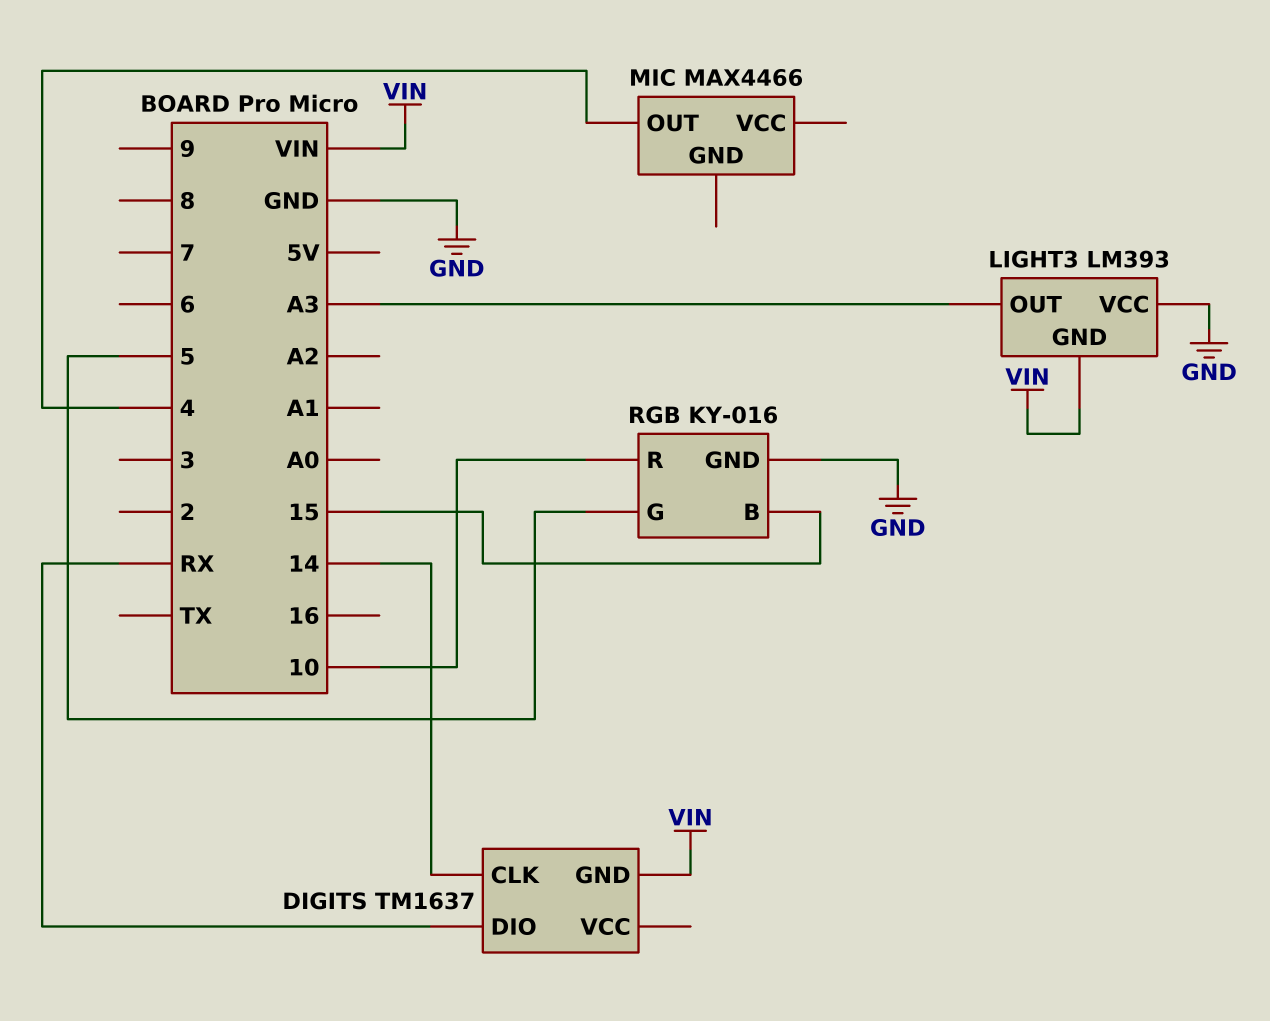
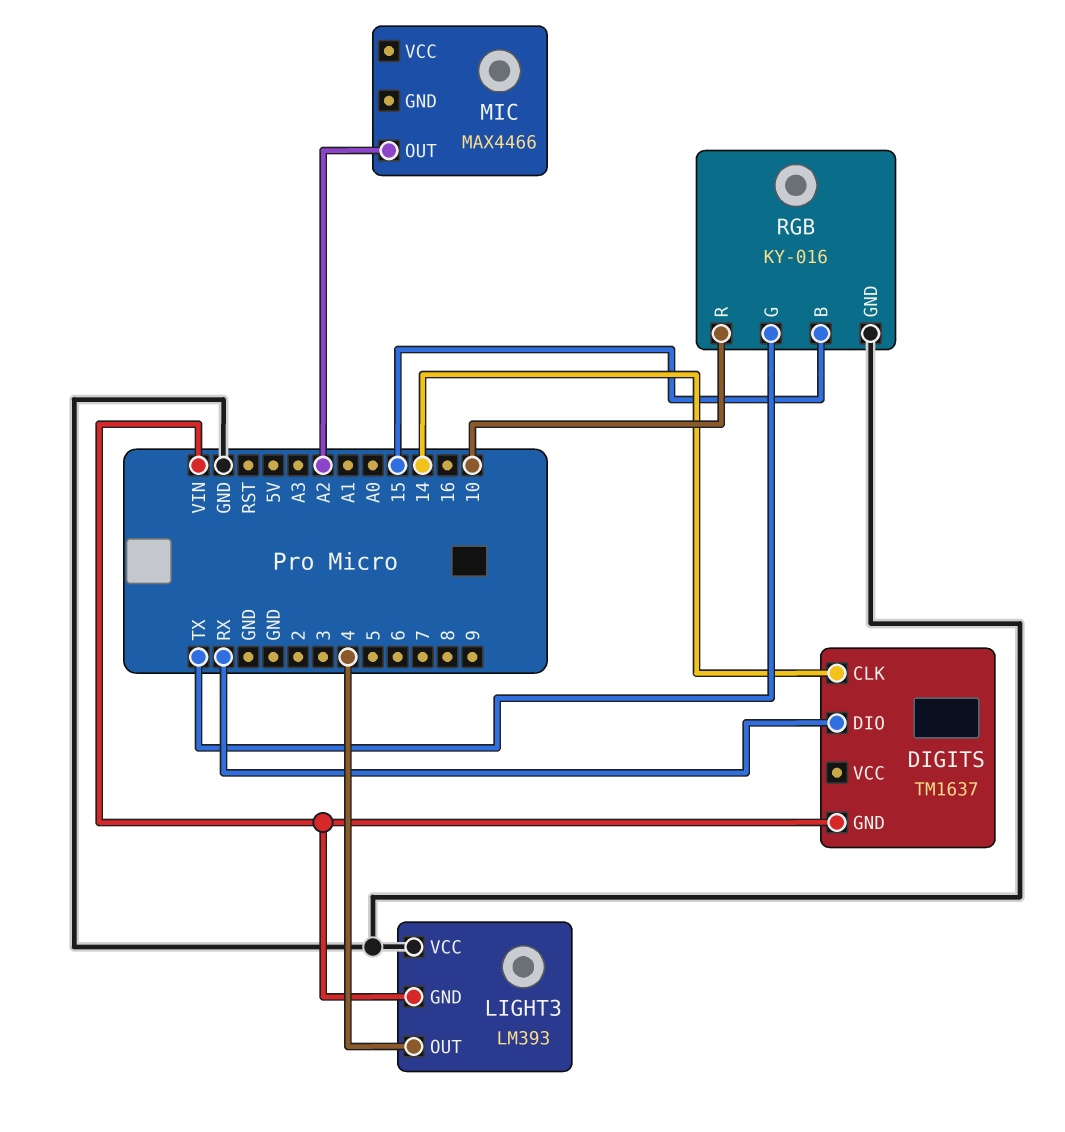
LIGHT3 pin OUT: A3 -> 4
MIC pin OUT: 4 -> A2
RGB pin G: 5 -> TX

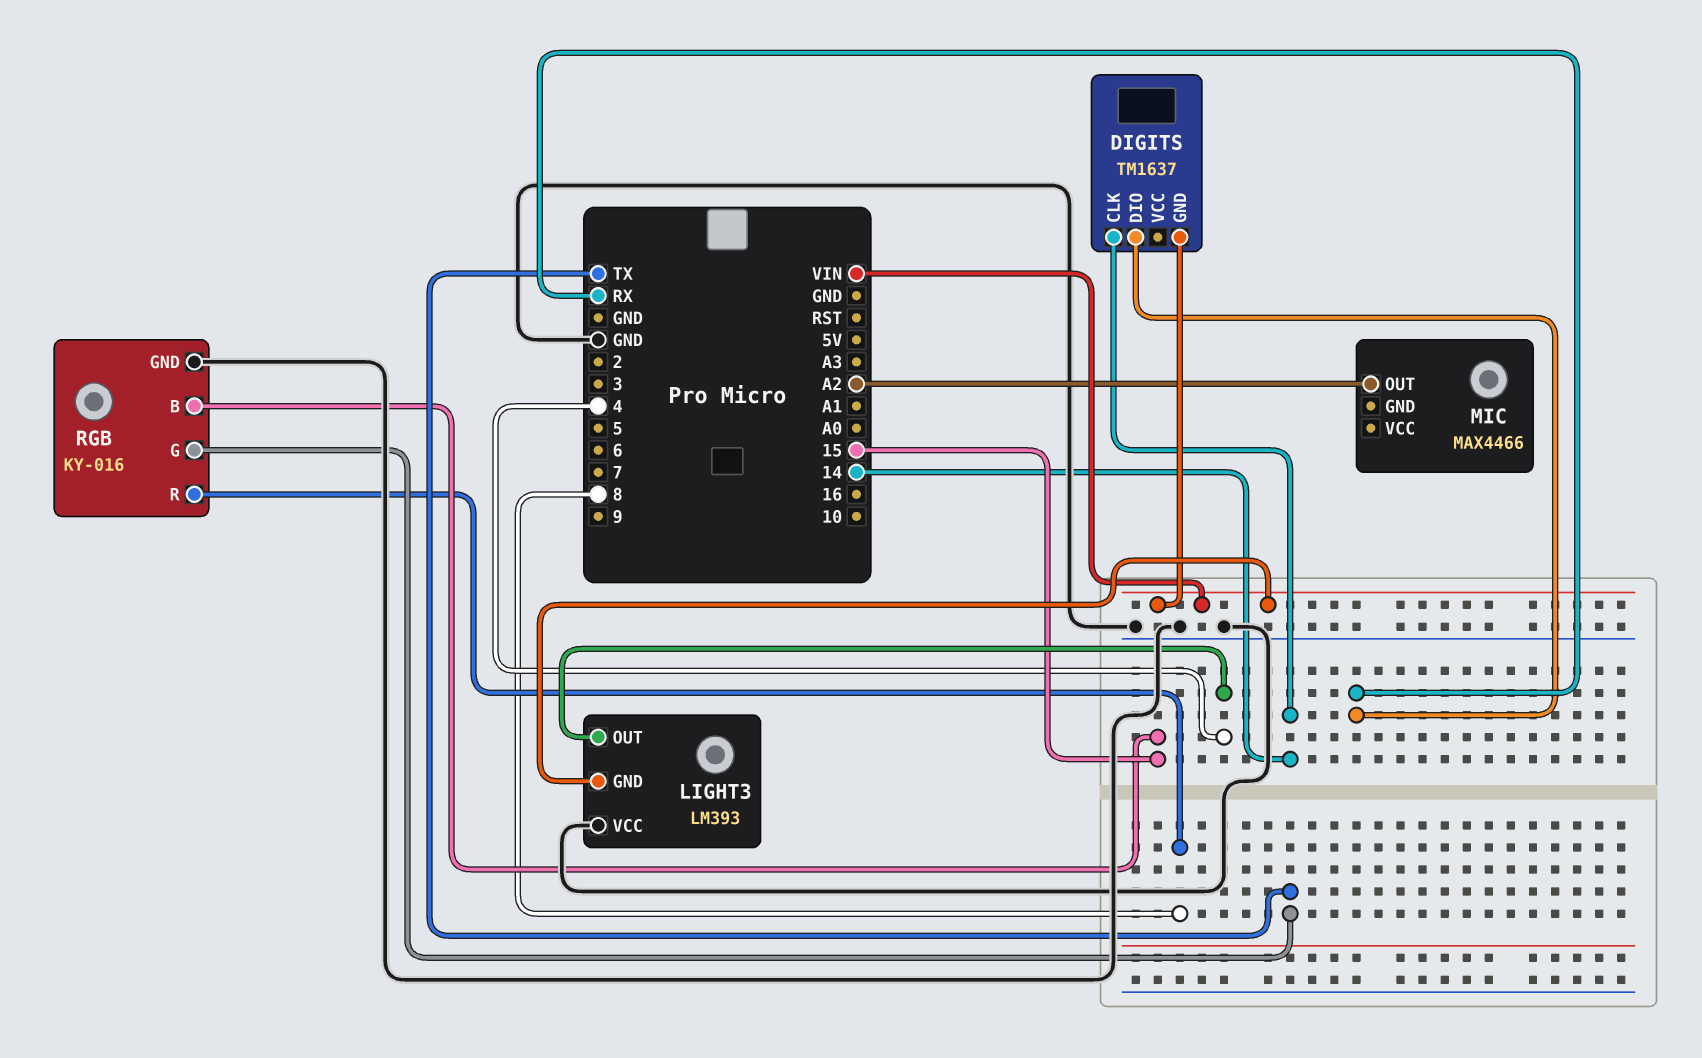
RGB pin R: 10 -> 8

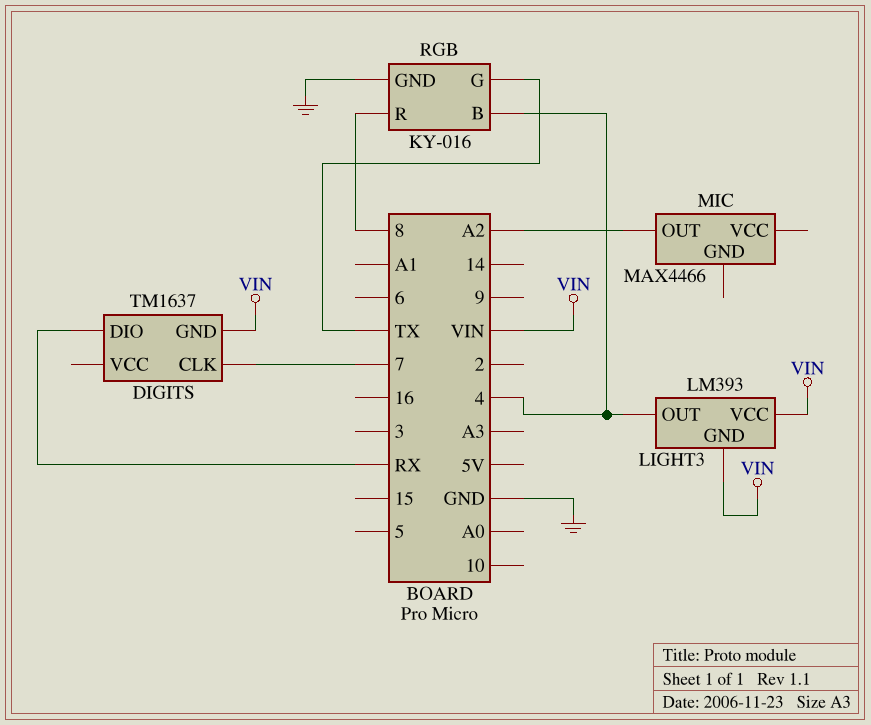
DIGITS pin CLK: 14 -> 7
LIGHT3 pin VCC: GND -> VIN
RGB pin B: 15 -> 4

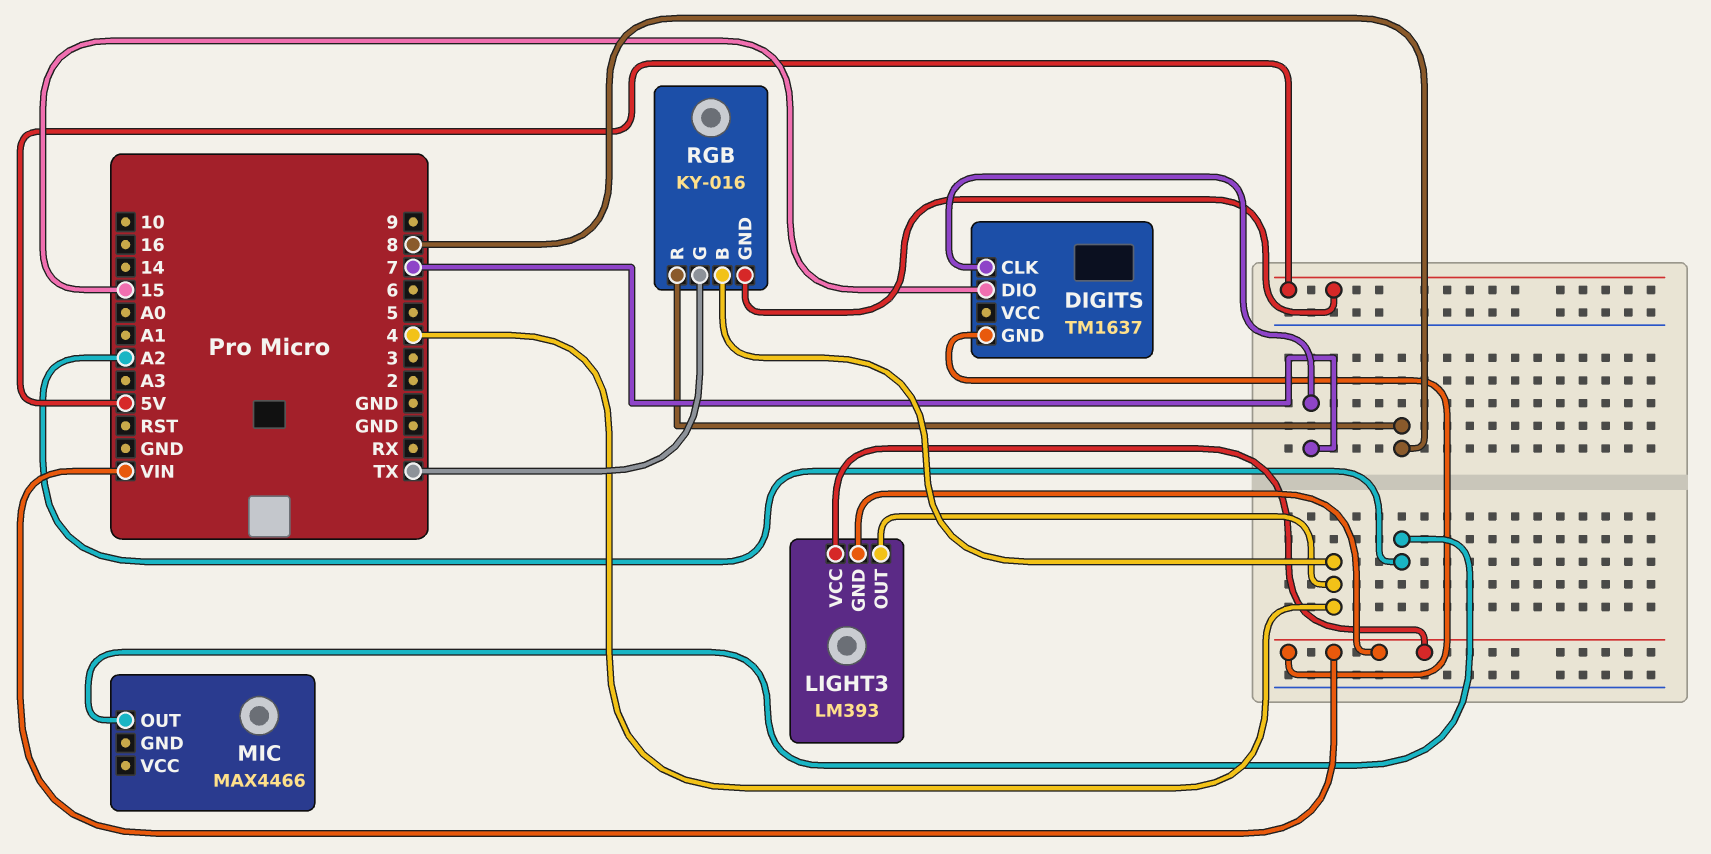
DIGITS pin DIO: RX -> 15
RGB pin GND: GND -> 5V

